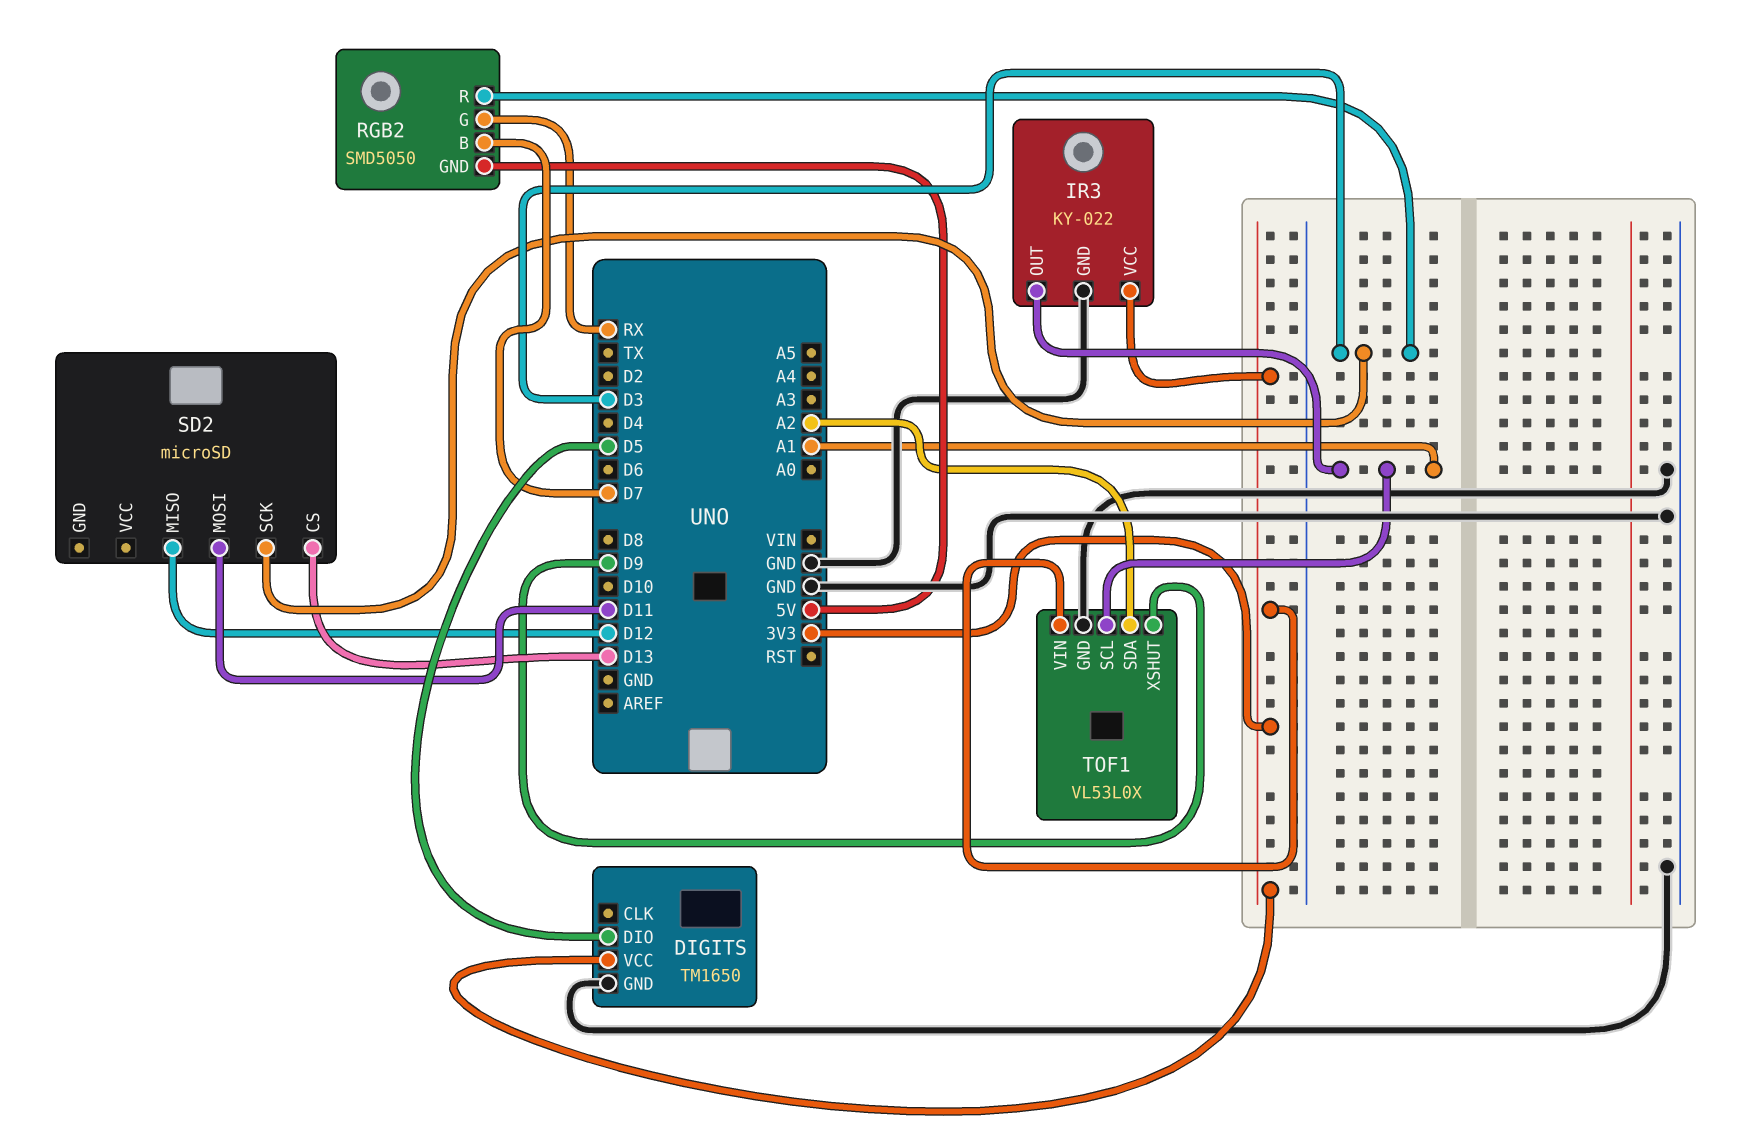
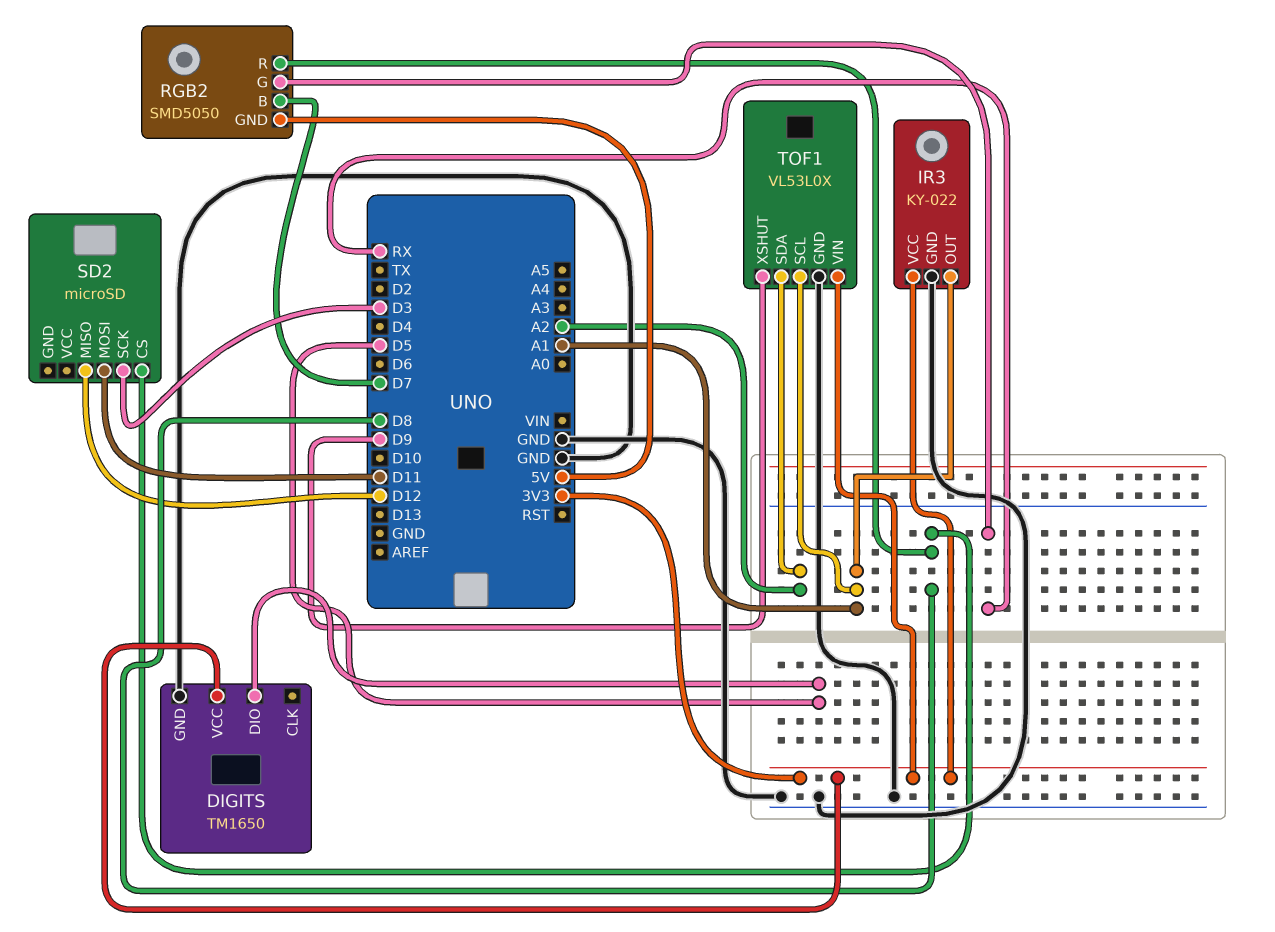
RGB2 pin R: D3 -> D8
SD2 pin CS: D13 -> D8

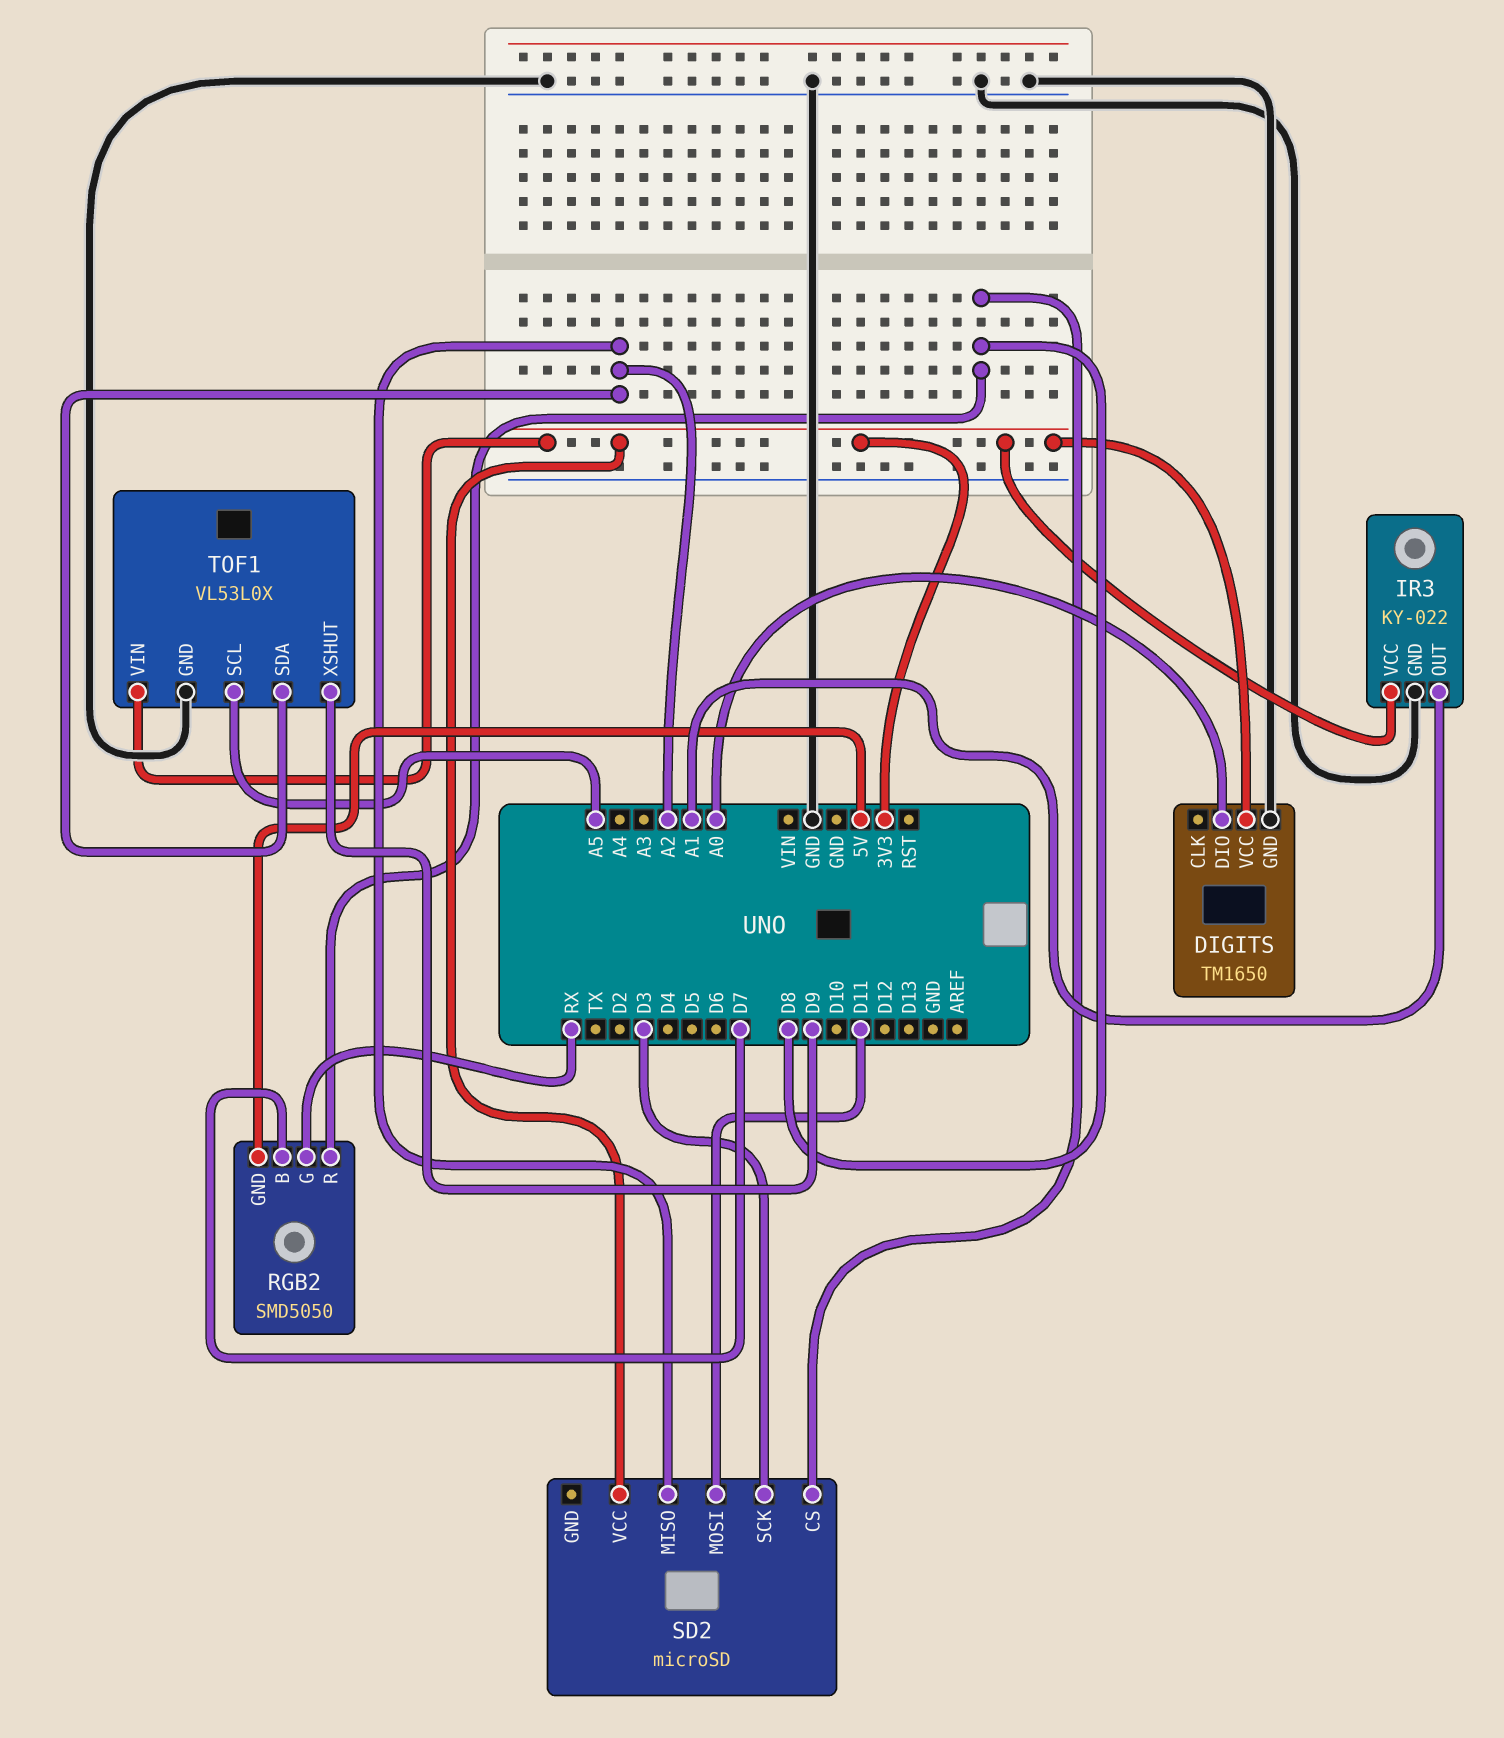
DIGITS pin DIO: D5 -> A0
SD2 pin MISO: D12 -> A2
SD2 pin VCC: none -> 3V3
TOF1 pin SCL: A1 -> A5

